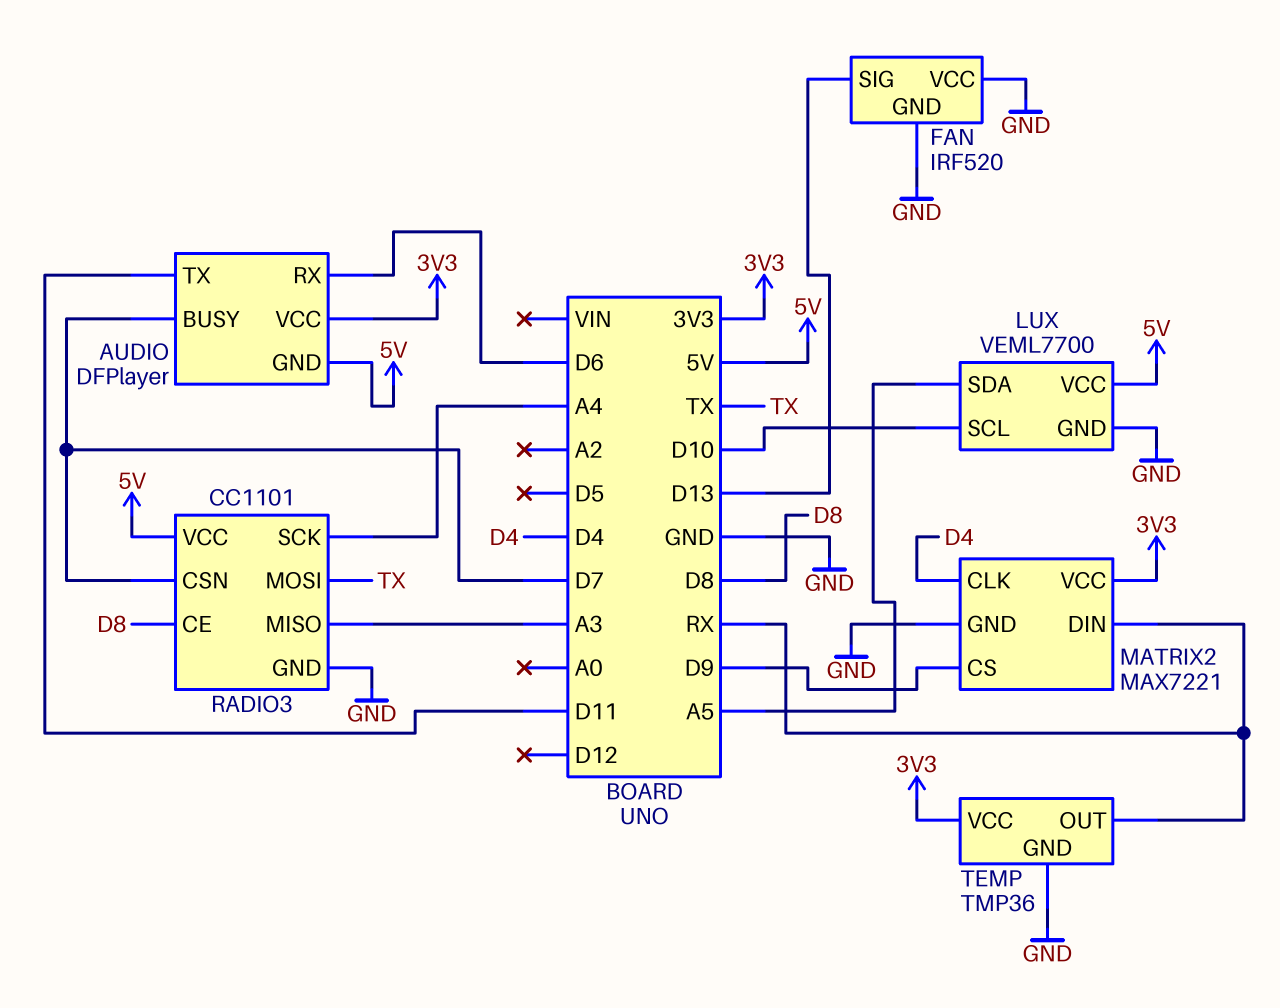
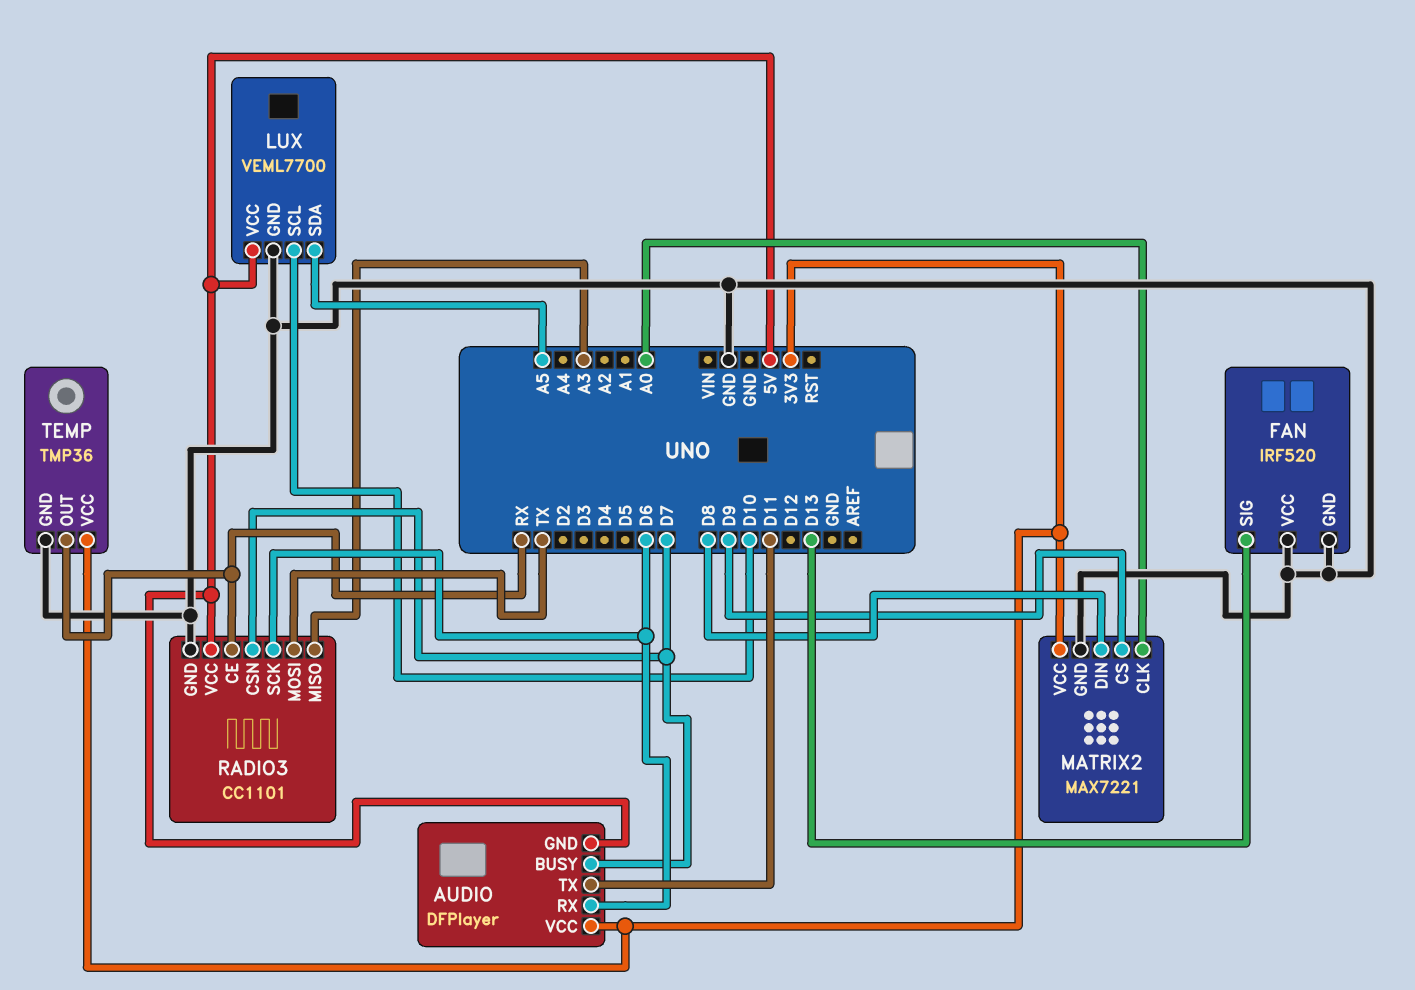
MATRIX2 pin CLK: D4 -> A0
MATRIX2 pin DIN: RX -> D8
RADIO3 pin CE: D8 -> RX
RADIO3 pin SCK: A4 -> D6

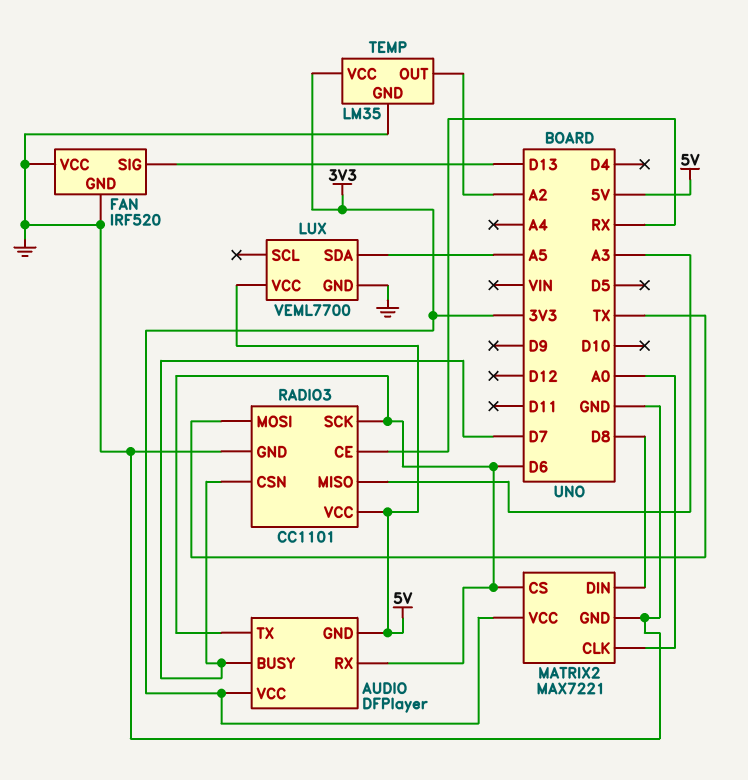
AUDIO pin TX: D11 -> D6
LUX pin SCL: D10 -> none
MATRIX2 pin CS: D9 -> D6
TEMP: TMP36 -> LM35
TEMP pin OUT: RX -> A2

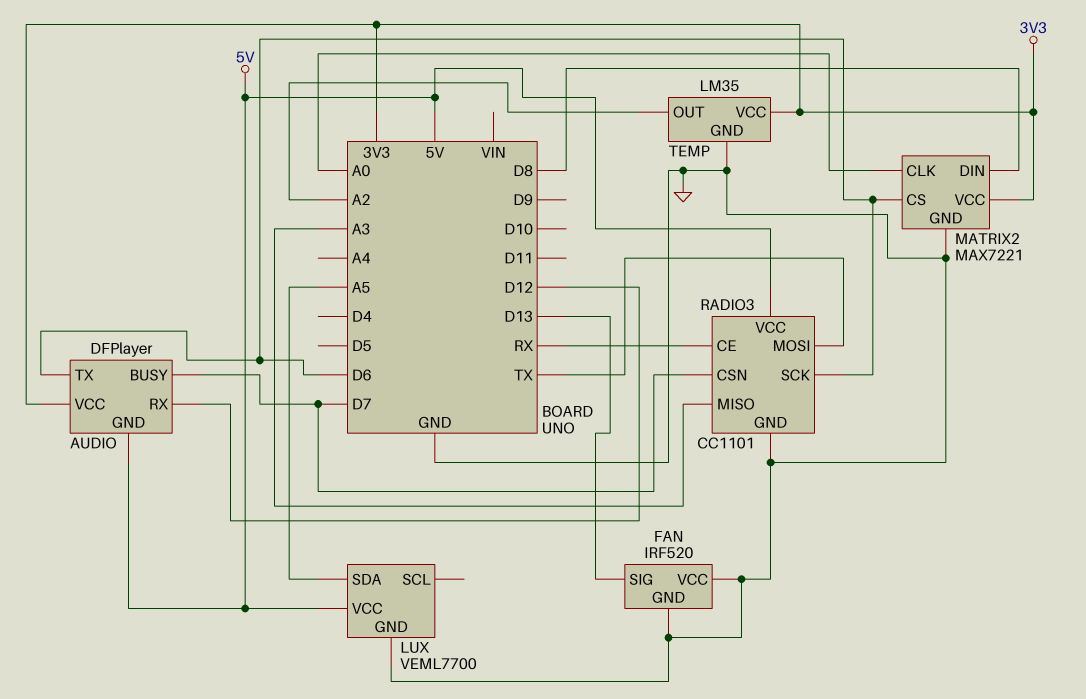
AUDIO pin RX: D6 -> D12

